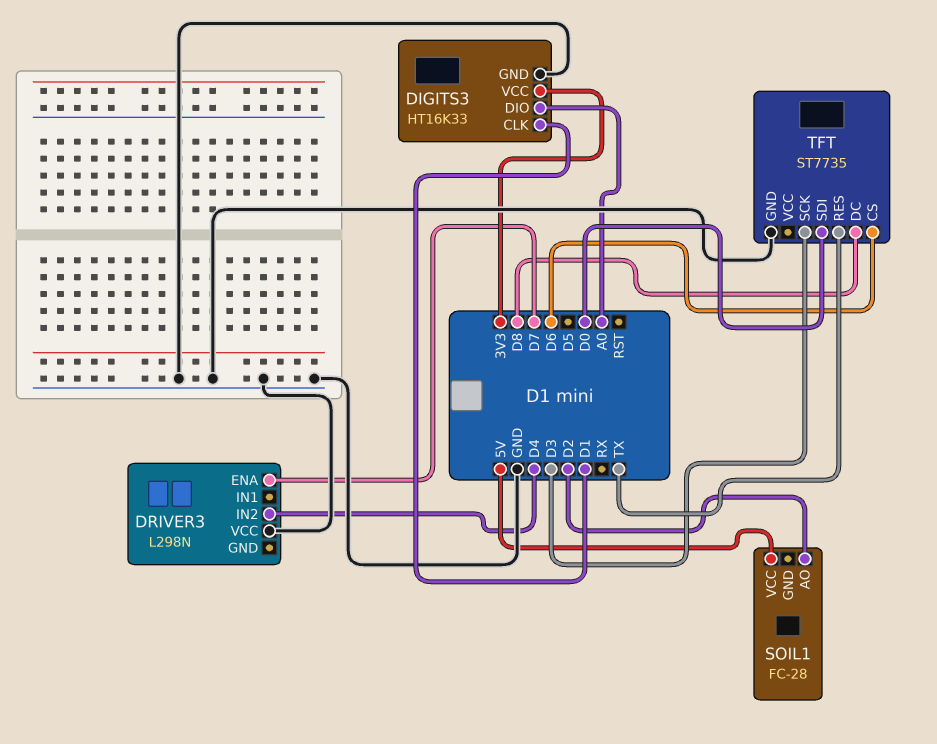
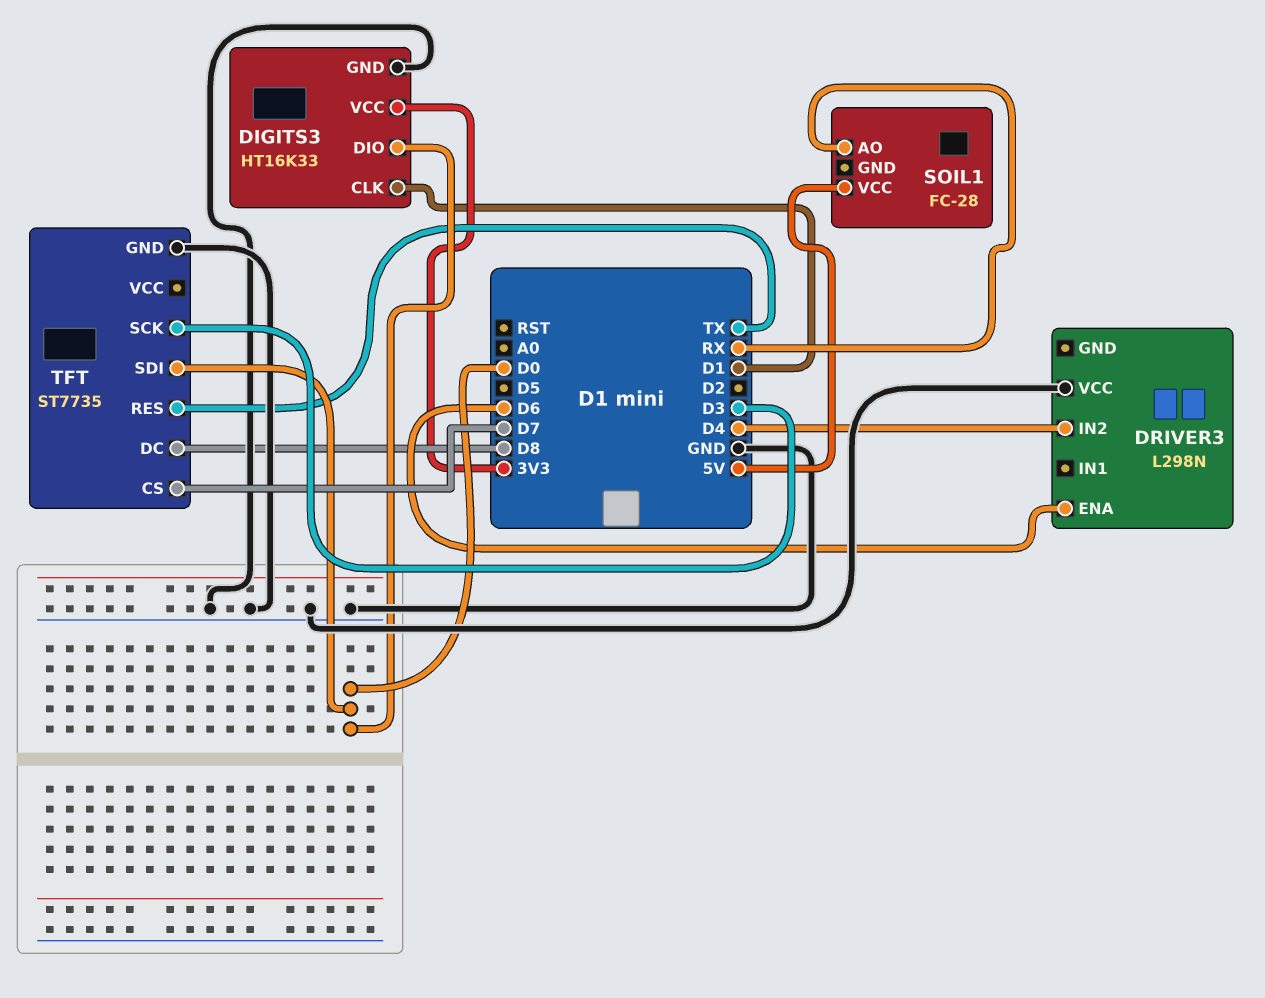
DIGITS3 pin DIO: A0 -> D0
DRIVER3 pin ENA: D7 -> D6
SOIL1 pin AO: D2 -> RX
TFT pin CS: D6 -> D7

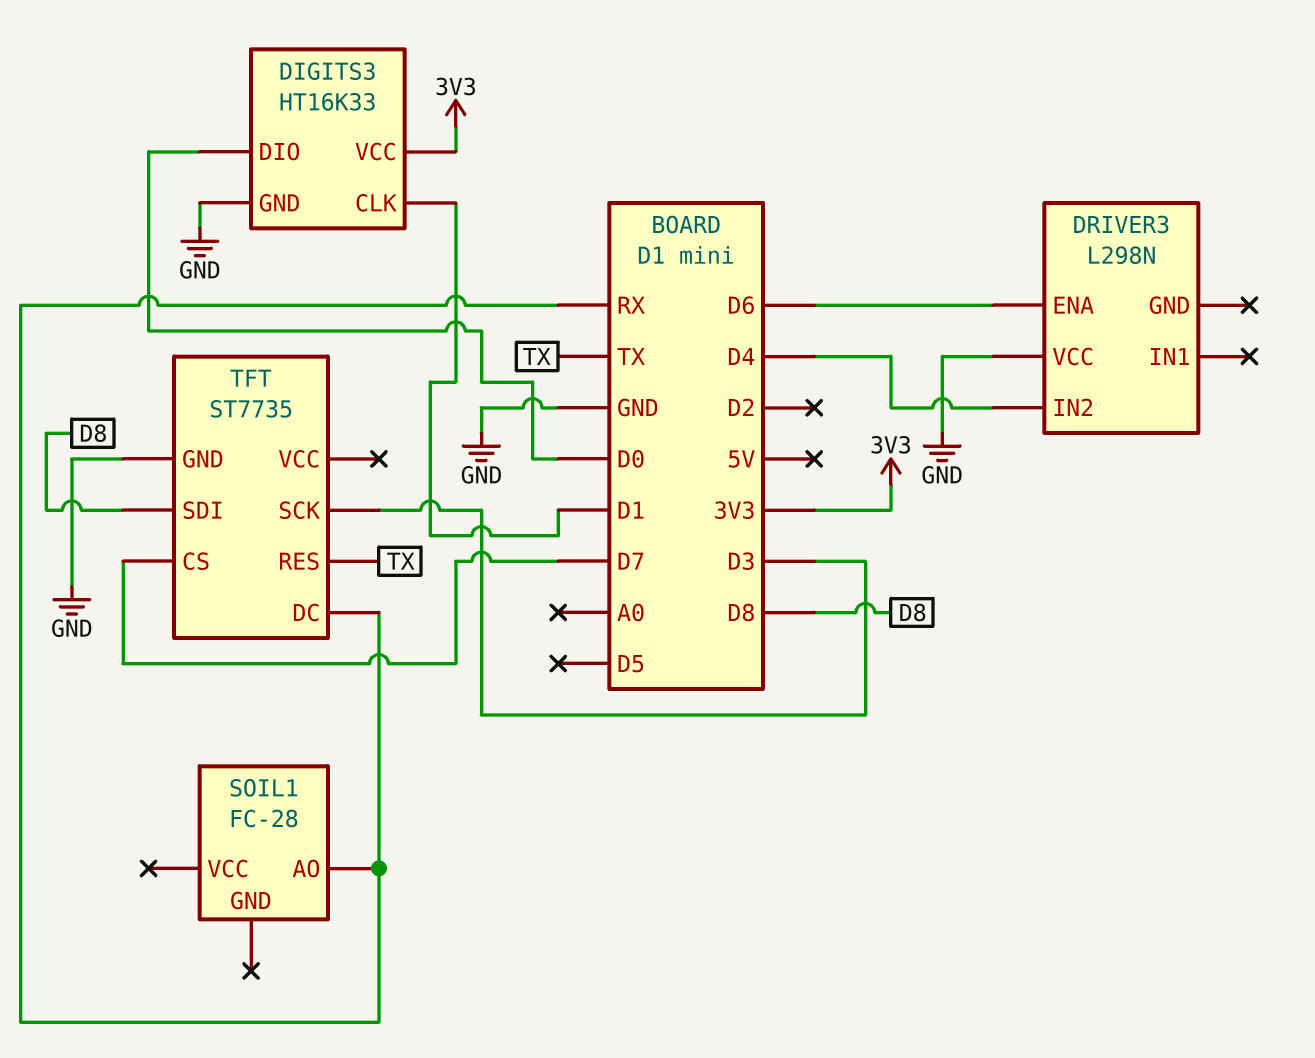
SOIL1 pin VCC: 5V -> none
TFT pin DC: D8 -> RX
TFT pin SDI: D0 -> D8

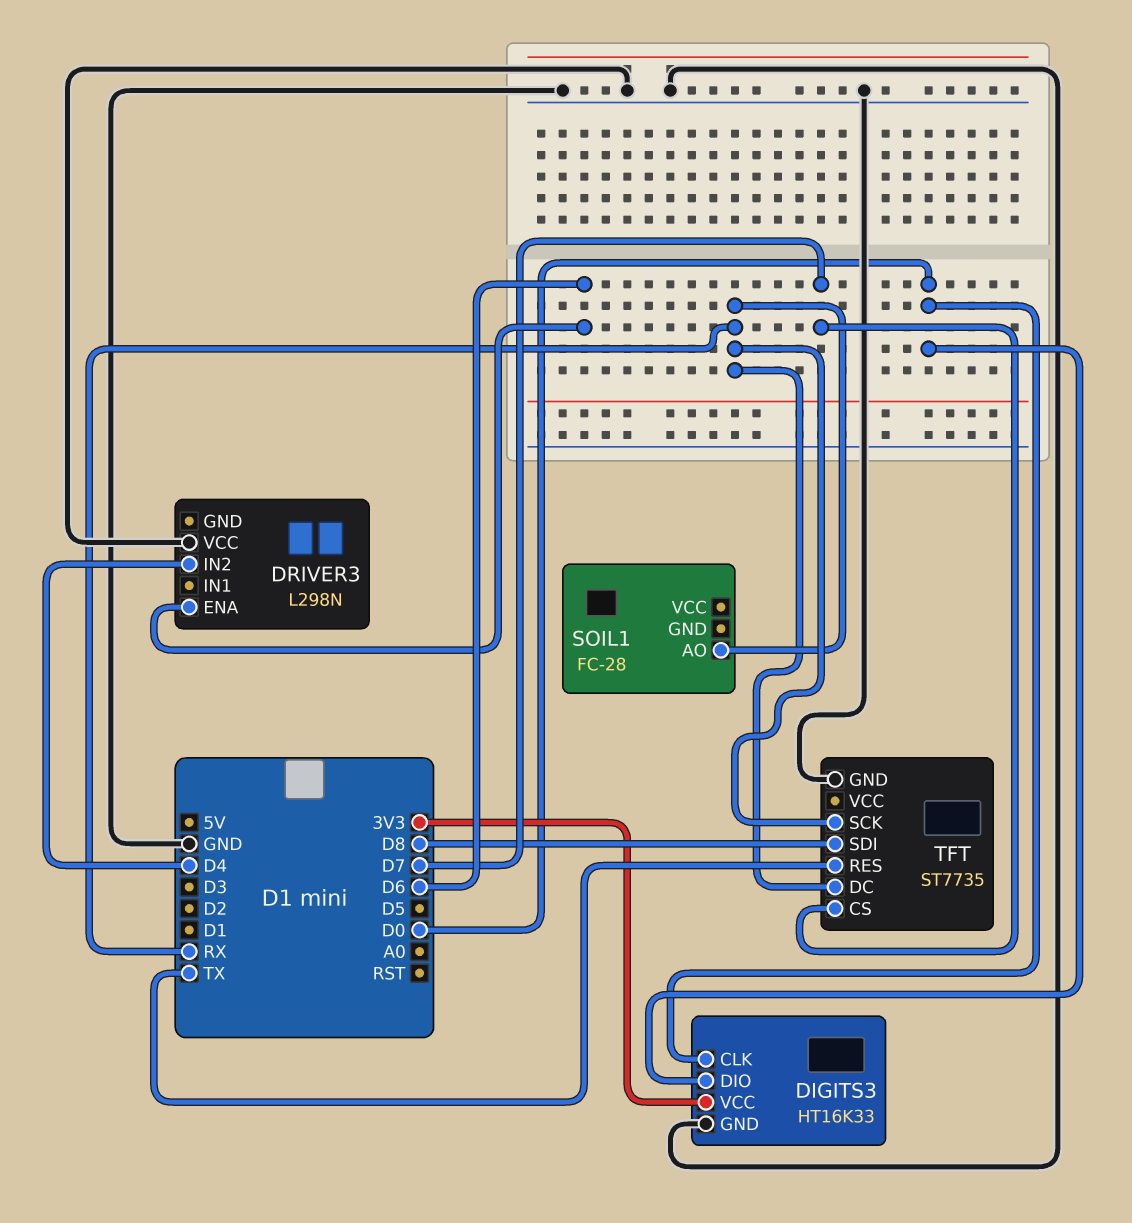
DIGITS3 pin CLK: D1 -> D0
TFT pin SCK: D3 -> RX

